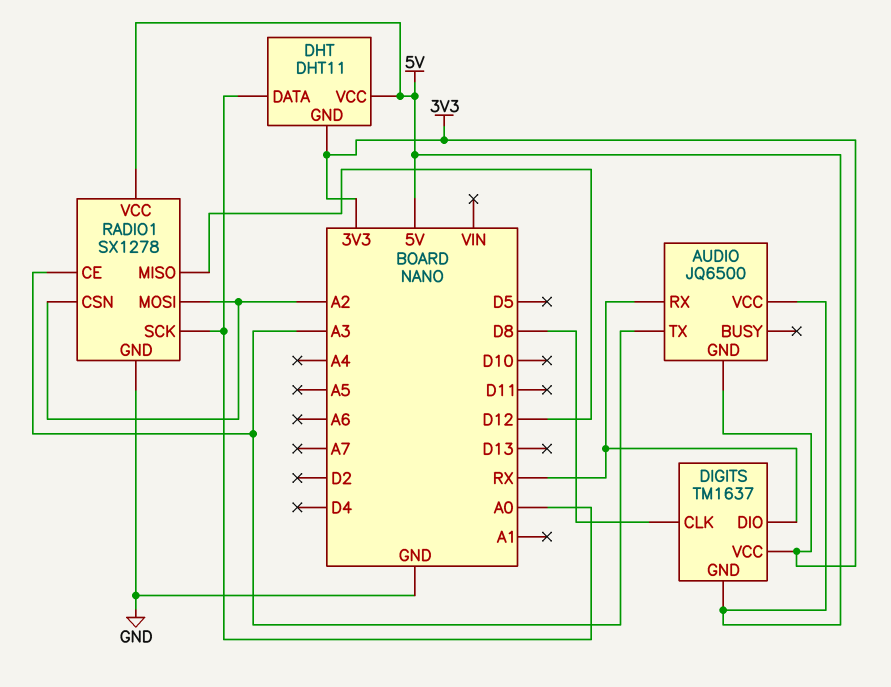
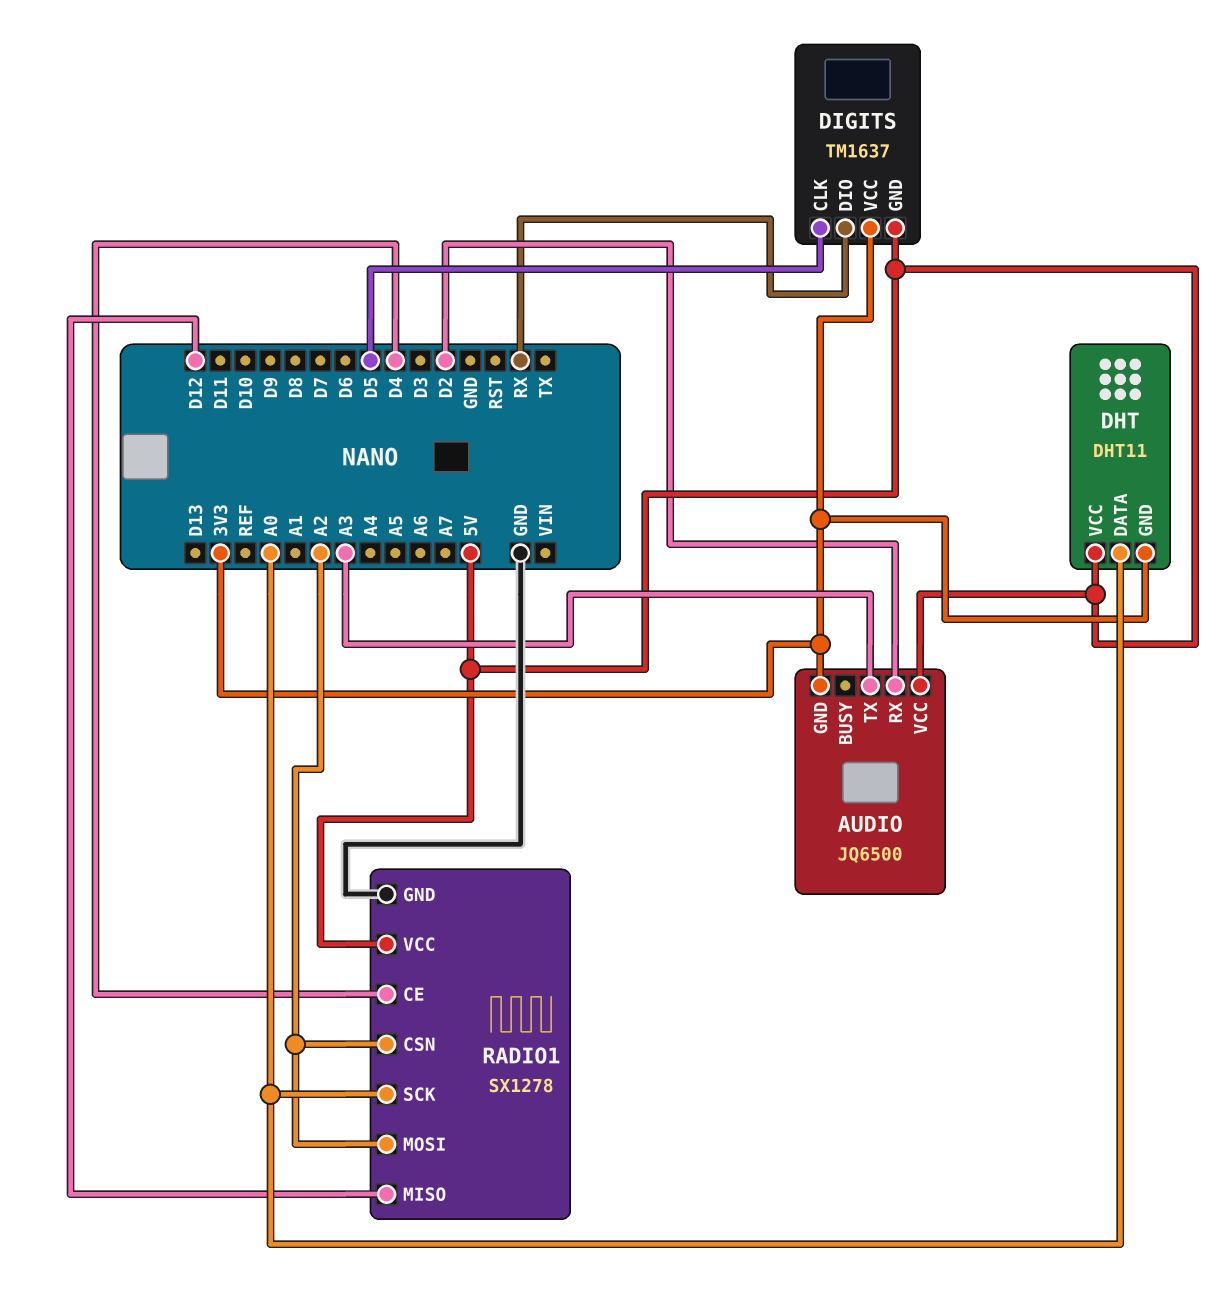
AUDIO pin RX: RX -> D2
DIGITS pin CLK: D8 -> D5
RADIO1 pin CE: A3 -> D4

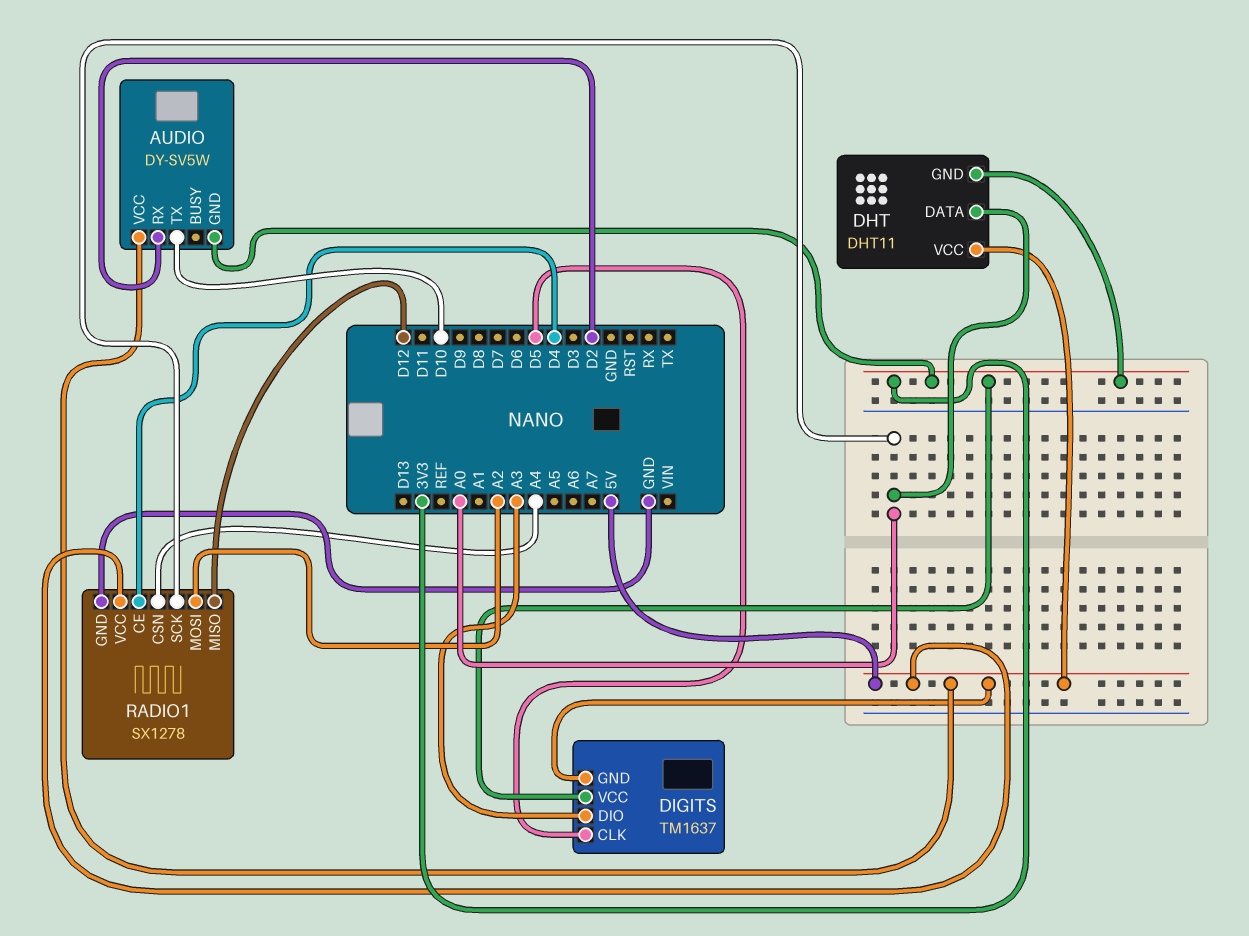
AUDIO: JQ6500 -> DY-SV5W
AUDIO pin TX: A3 -> D10
DIGITS pin DIO: RX -> A3
RADIO1 pin CSN: A2 -> A4

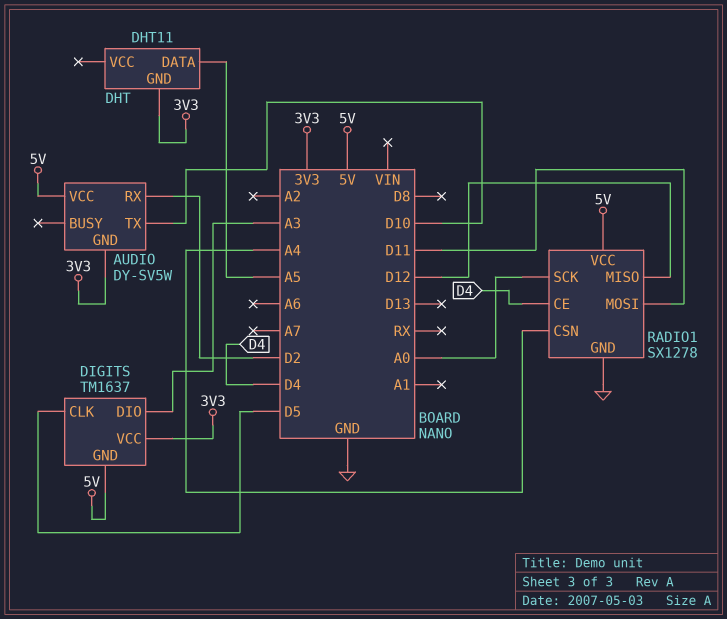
DHT pin DATA: A0 -> A5
DHT pin VCC: 5V -> none
RADIO1 pin MOSI: A2 -> D11

